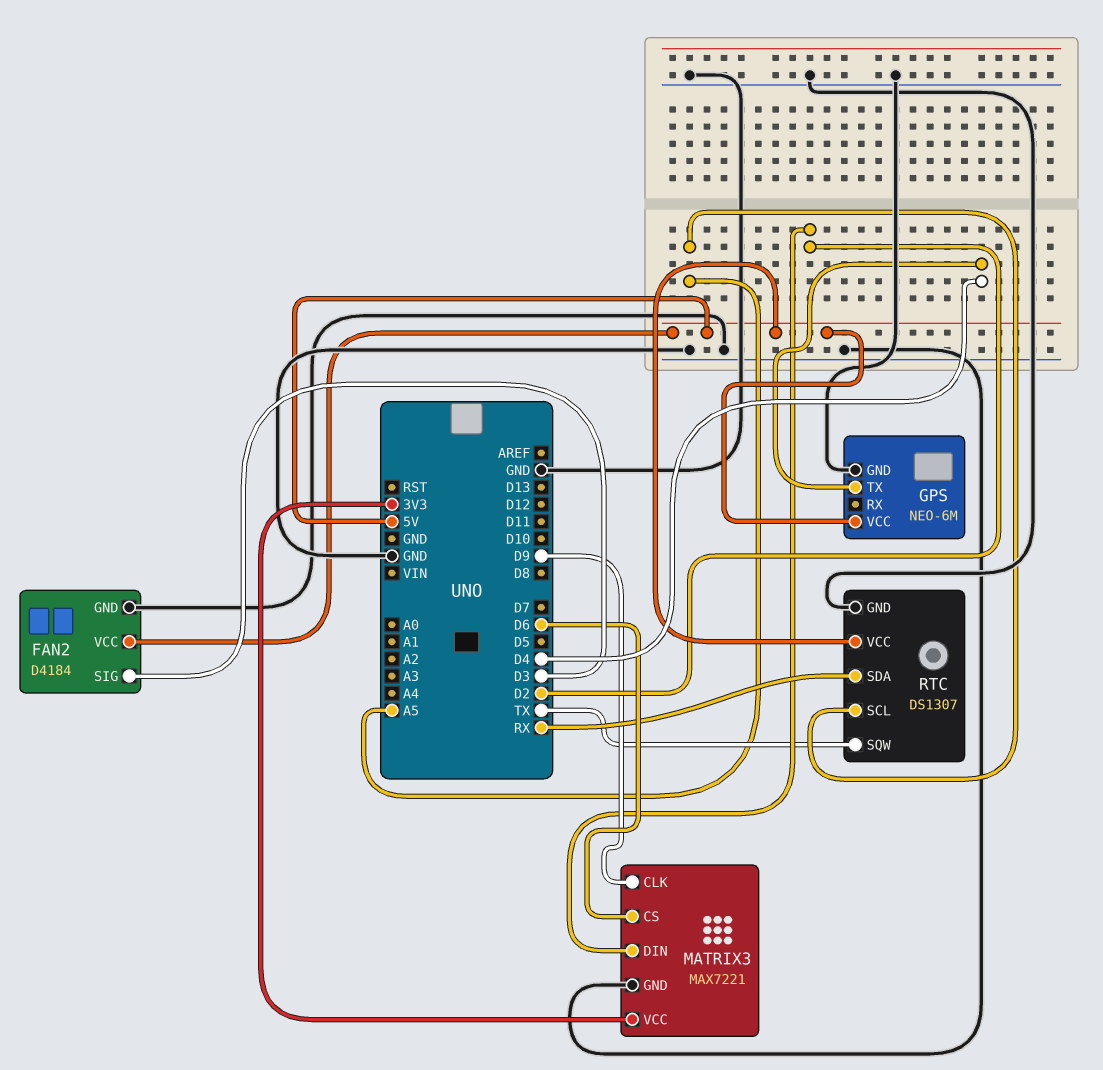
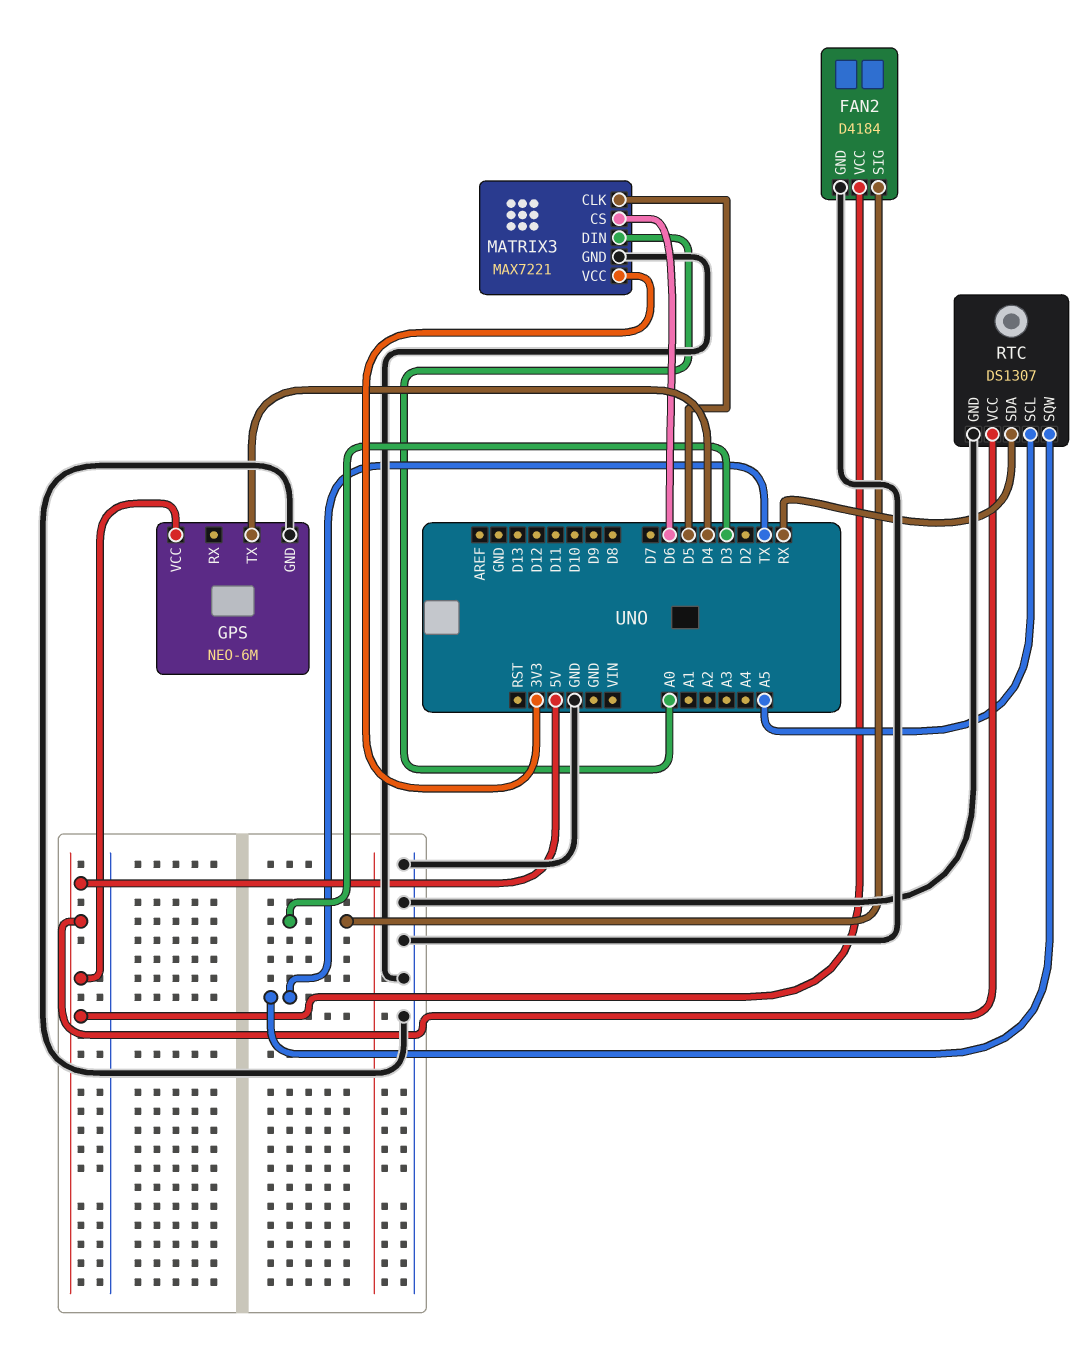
MATRIX3 pin CLK: D9 -> D5
MATRIX3 pin DIN: D2 -> A0

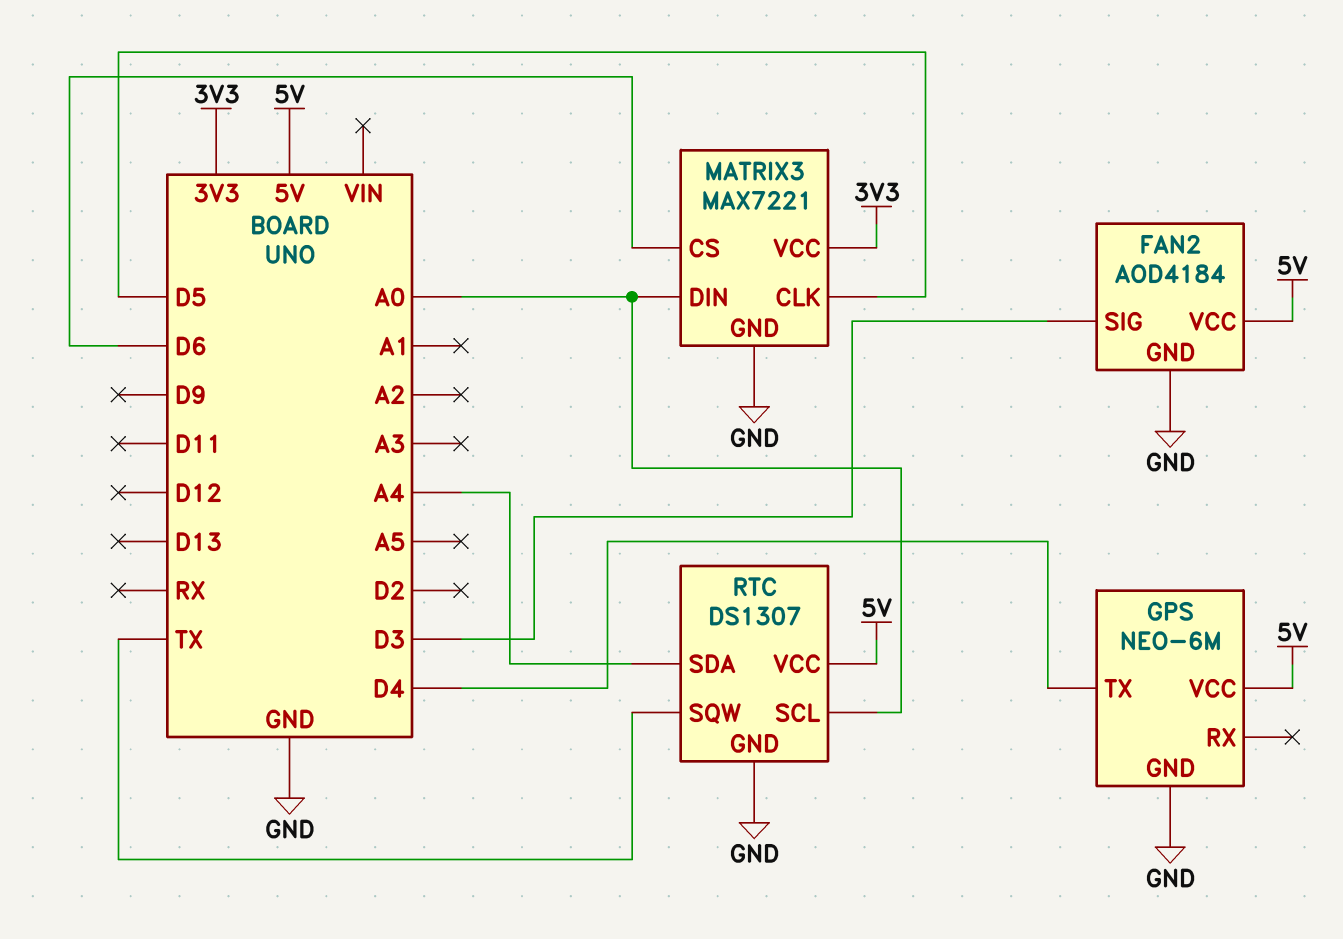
FAN2: D4184 -> AOD4184
RTC pin SCL: A5 -> A0
RTC pin SDA: RX -> A4

